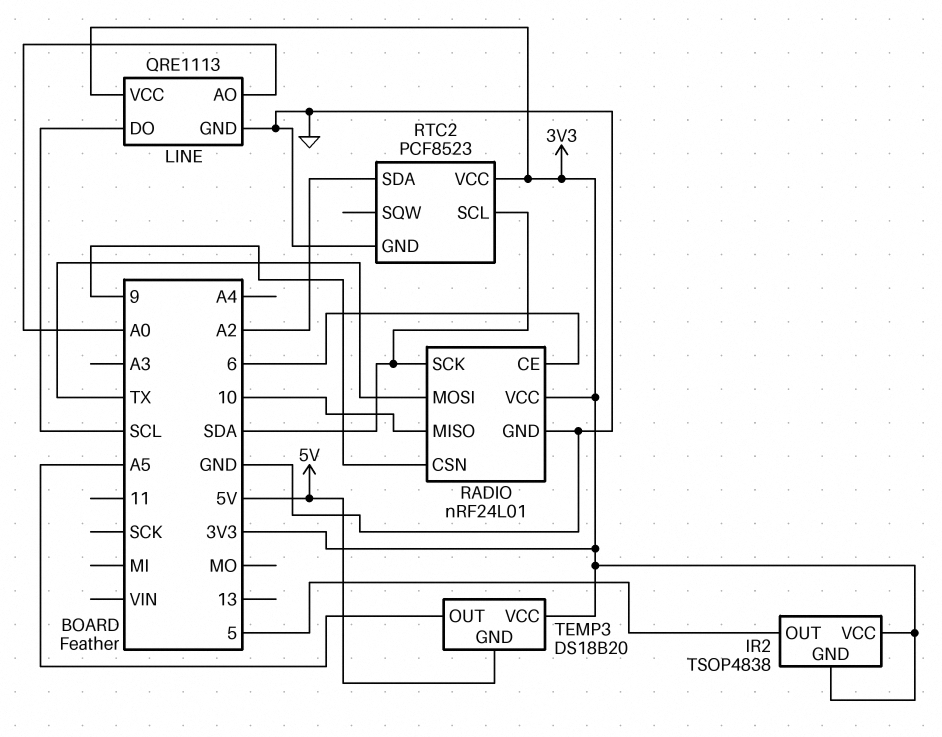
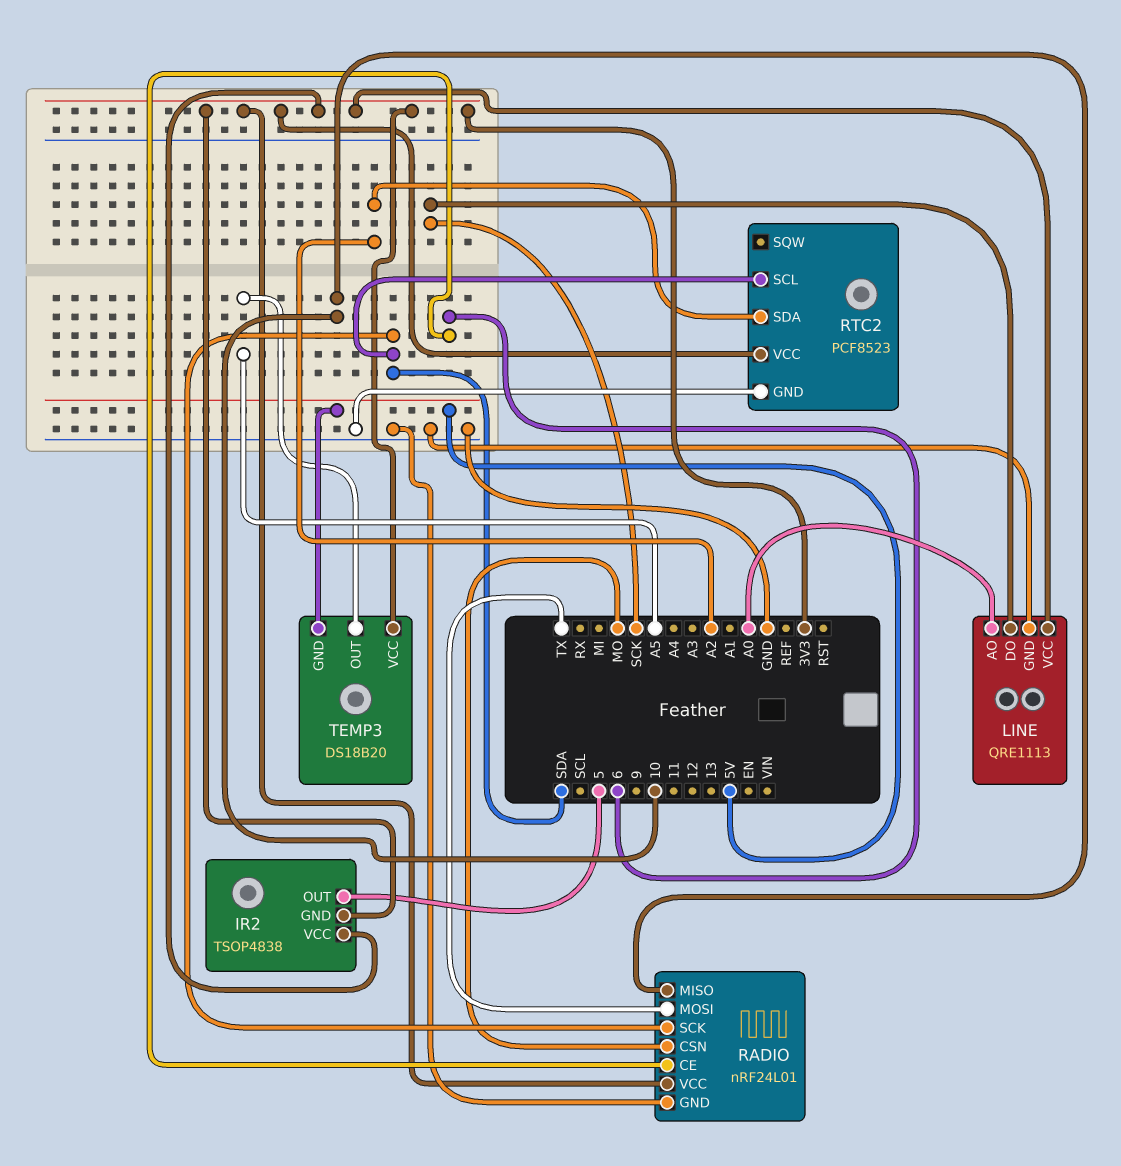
LINE pin DO: SCL -> SCK
RADIO pin CSN: 9 -> MO

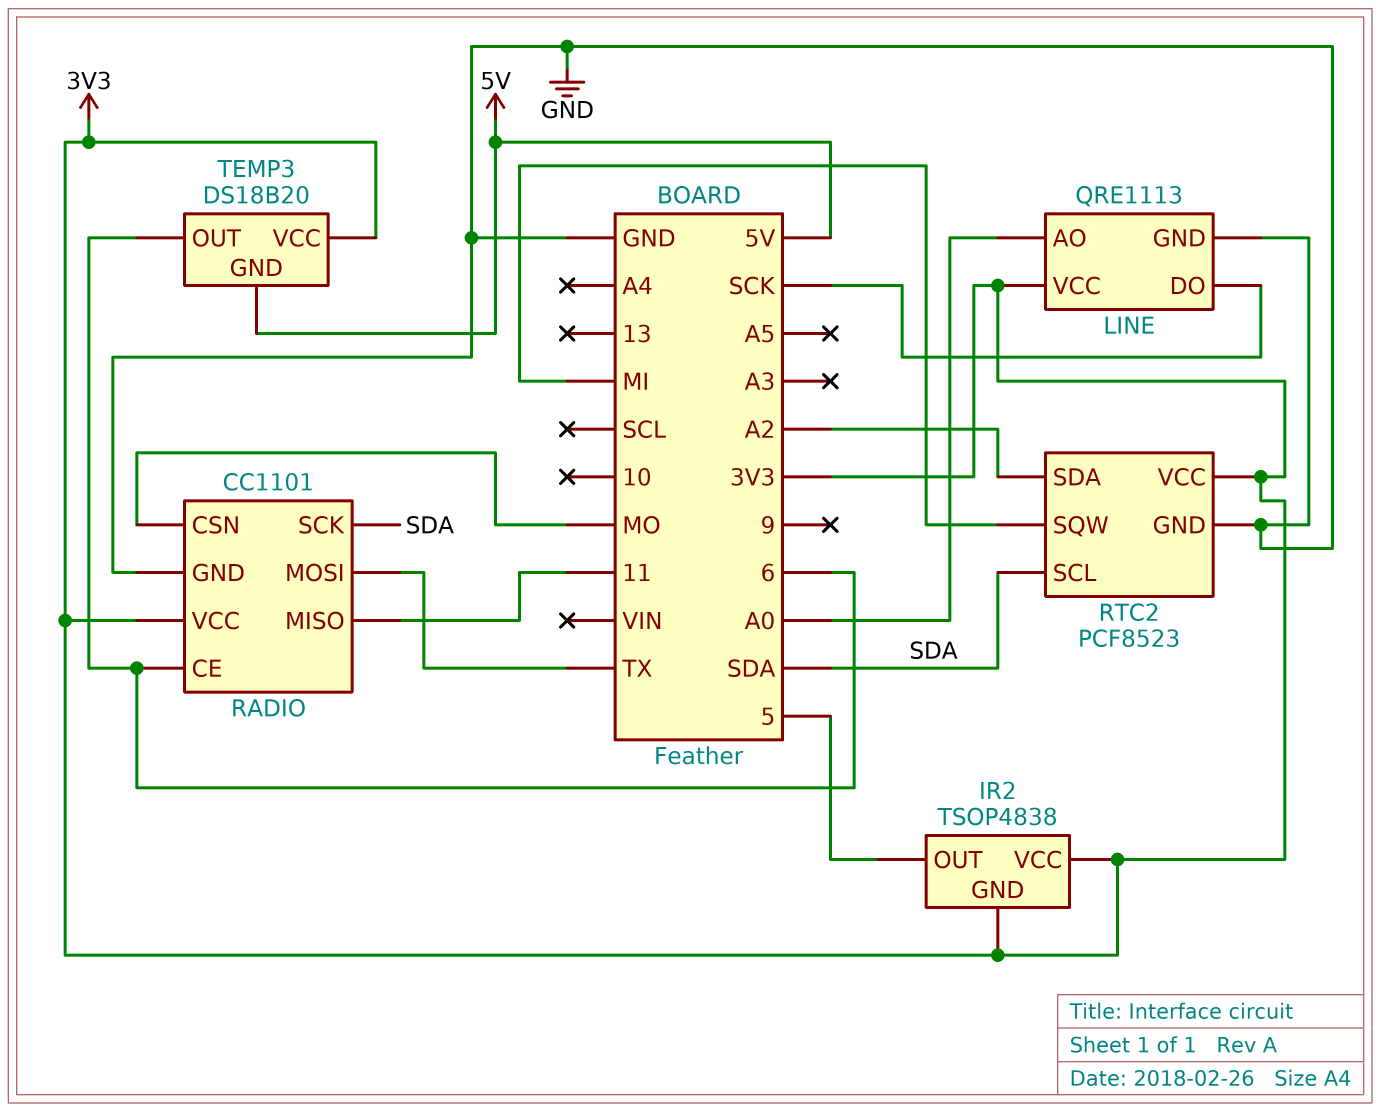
RADIO: nRF24L01 -> CC1101
RADIO pin MISO: 10 -> 11
RTC2 pin SQW: none -> MI
TEMP3 pin OUT: A5 -> 6

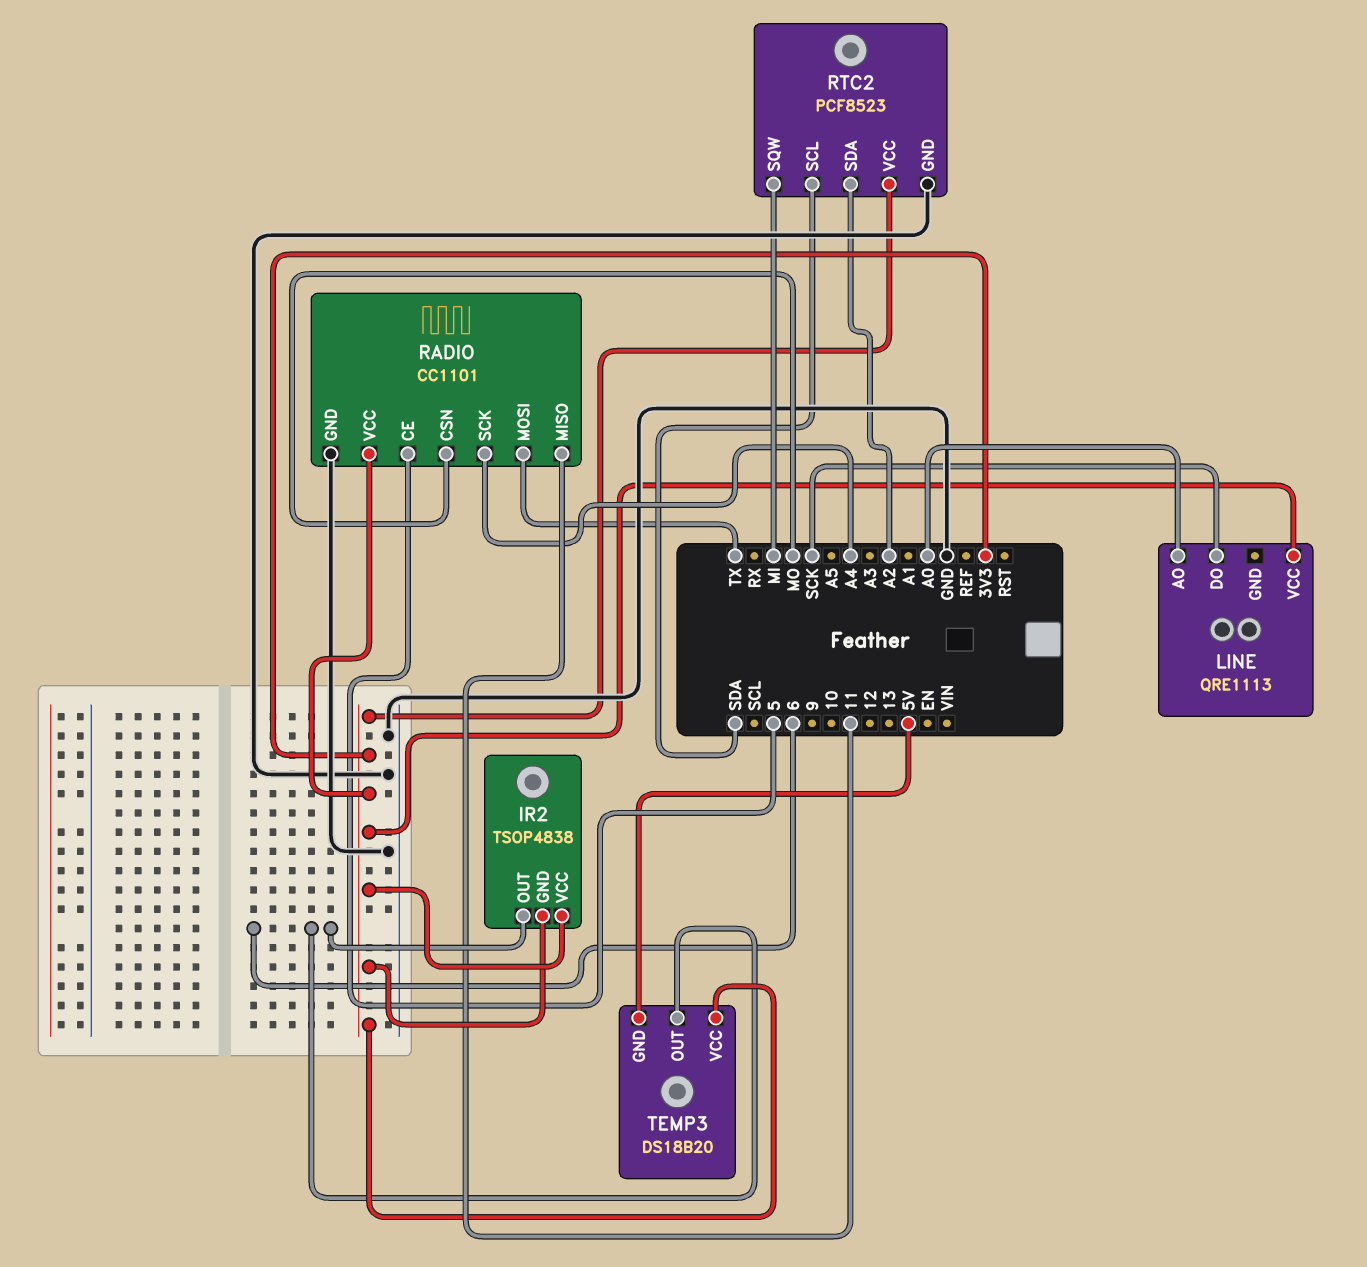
IR2 pin OUT: 5 -> 6
LINE pin GND: GND -> none
RADIO pin CE: 6 -> 5
RADIO pin SCK: SDA -> A4

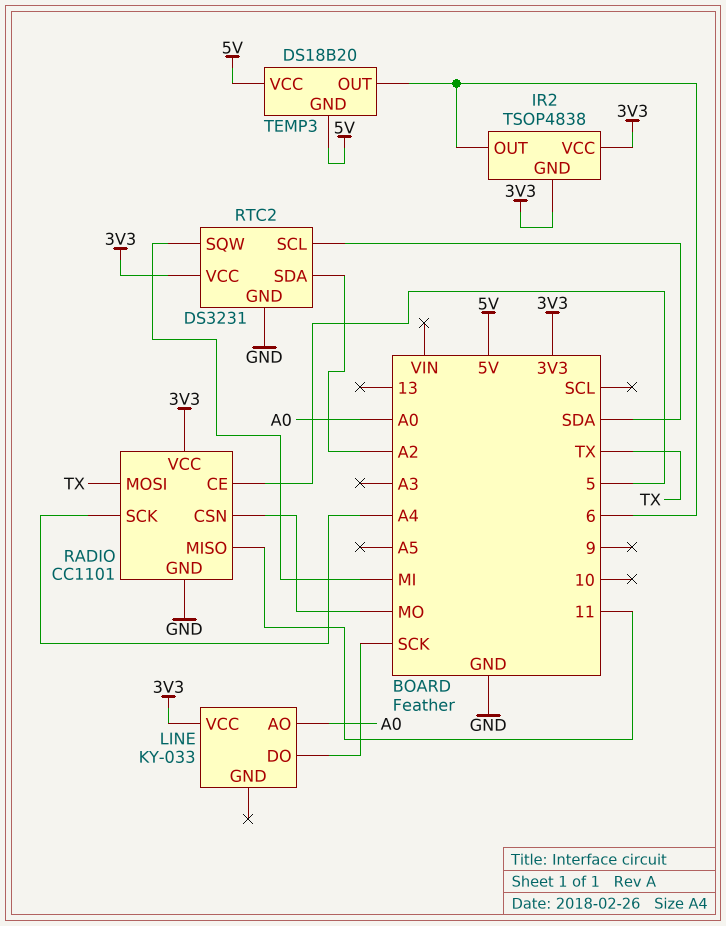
LINE: QRE1113 -> KY-033
RTC2: PCF8523 -> DS3231
TEMP3 pin VCC: 3V3 -> 5V

